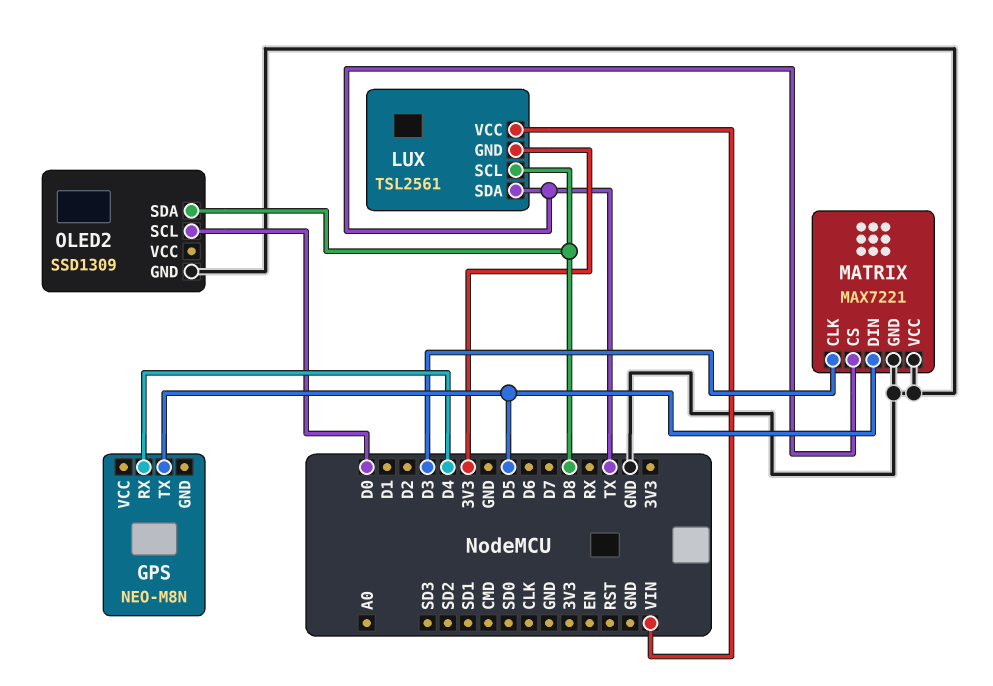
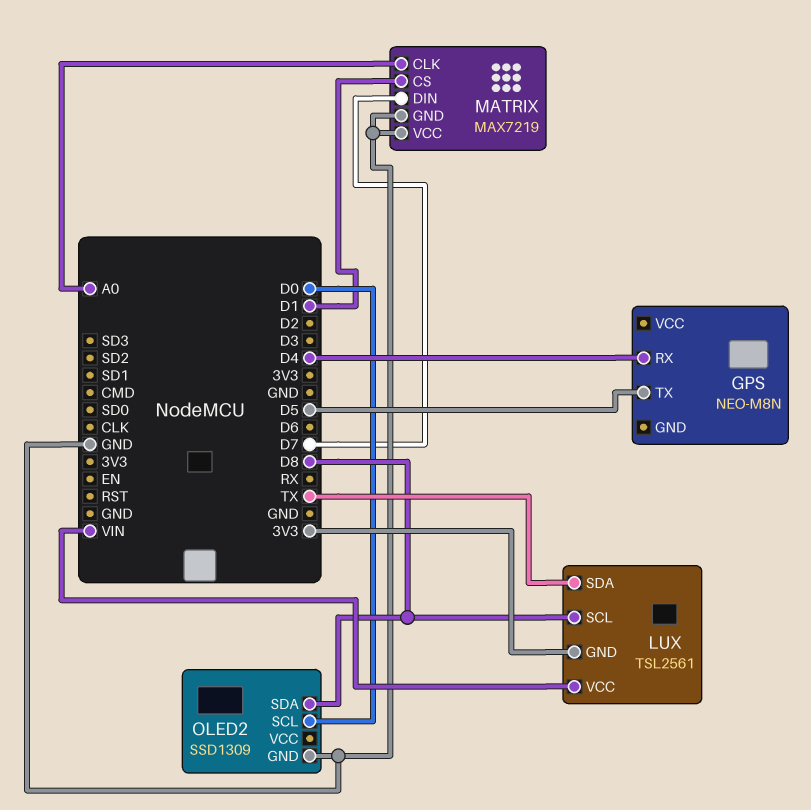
MATRIX: MAX7221 -> MAX7219
MATRIX pin CLK: D3 -> A0
MATRIX pin CS: TX -> D1
MATRIX pin DIN: D5 -> D7

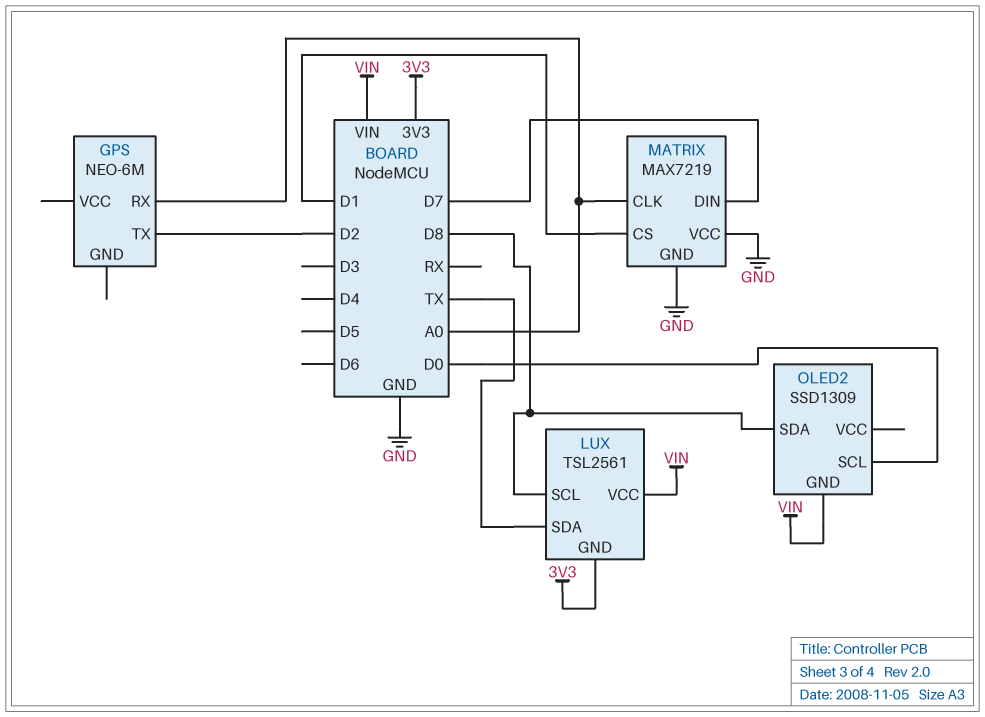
GPS: NEO-M8N -> NEO-6M
GPS pin RX: D4 -> A0
GPS pin TX: D5 -> D2
OLED2 pin GND: GND -> VIN

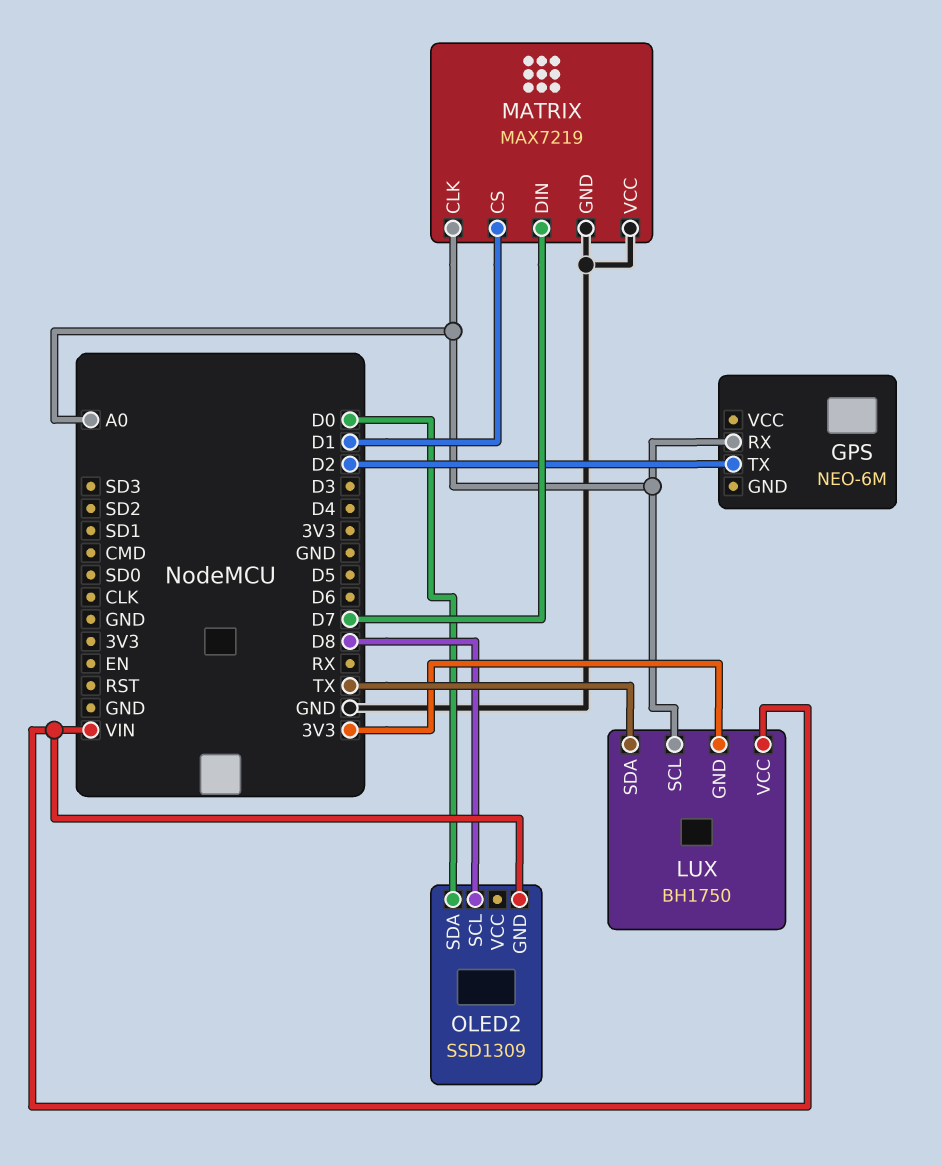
LUX: TSL2561 -> BH1750
LUX pin SCL: D8 -> A0
OLED2 pin SCL: D0 -> D8
OLED2 pin SDA: D8 -> D0

